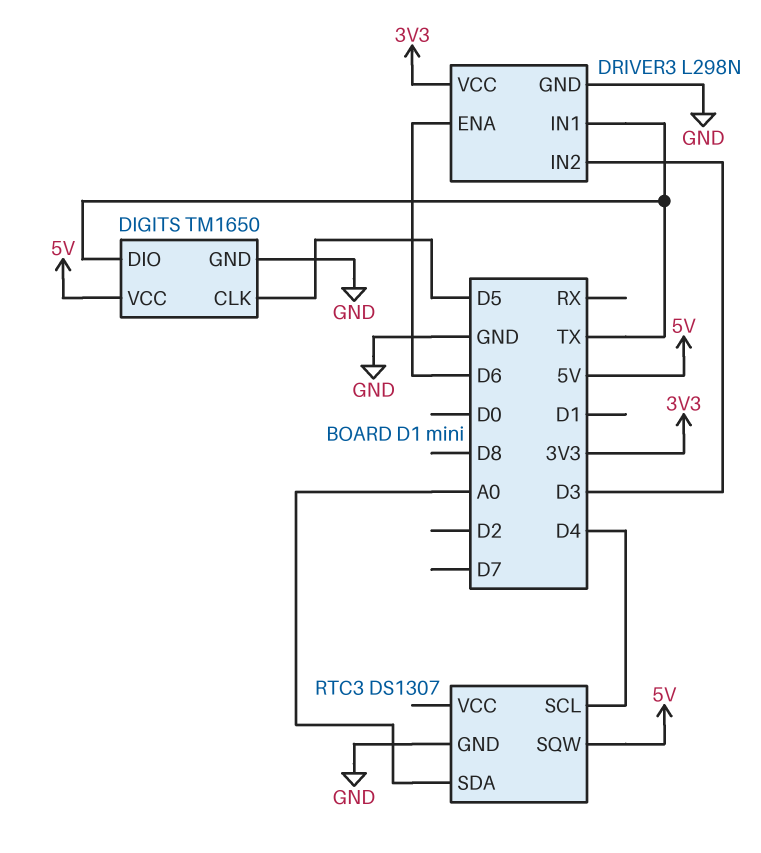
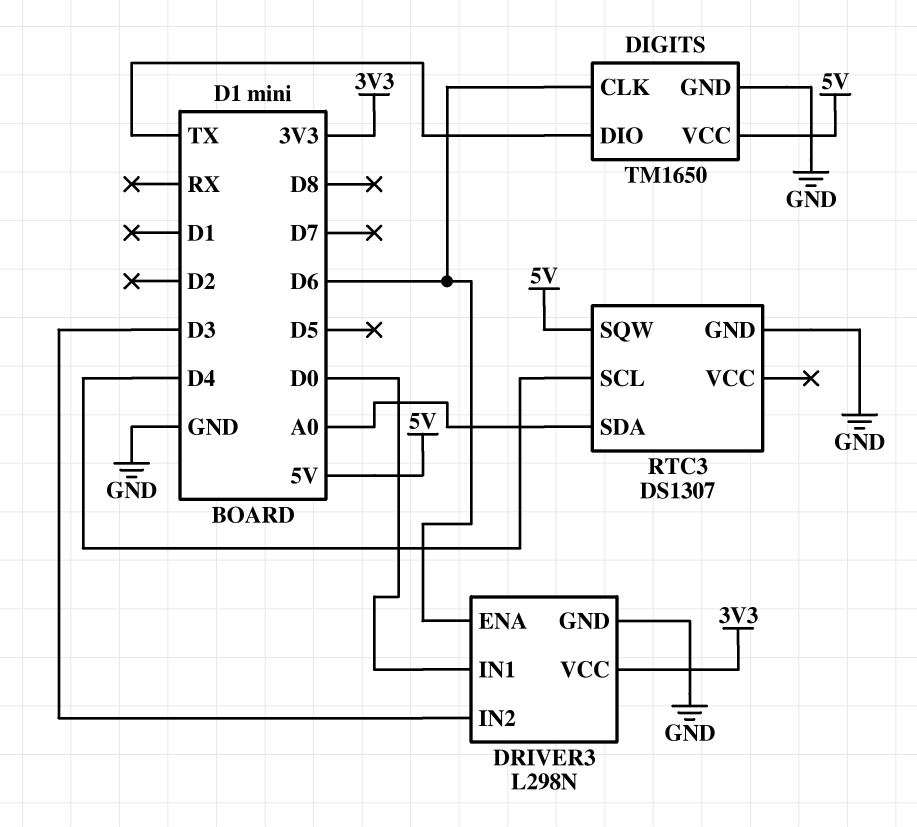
DIGITS pin CLK: D5 -> D6
DRIVER3 pin IN1: TX -> D0

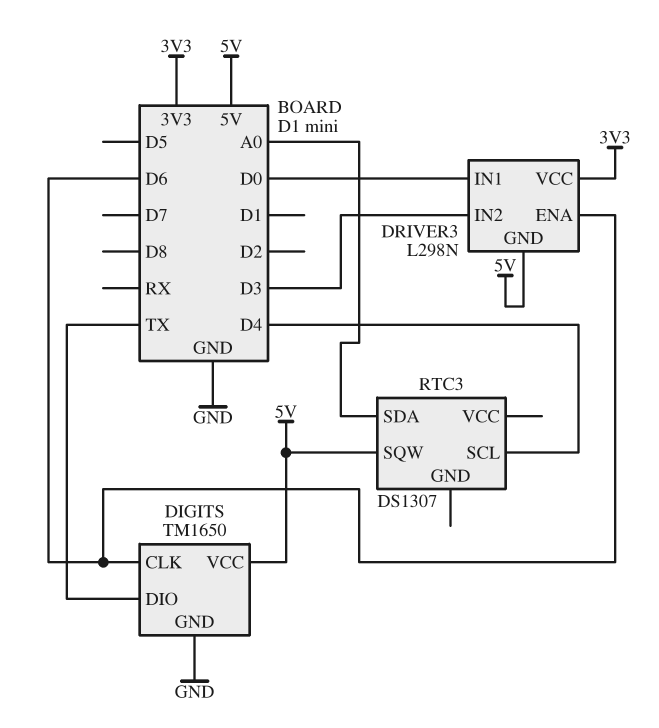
DRIVER3 pin GND: GND -> 5V
RTC3 pin GND: GND -> none

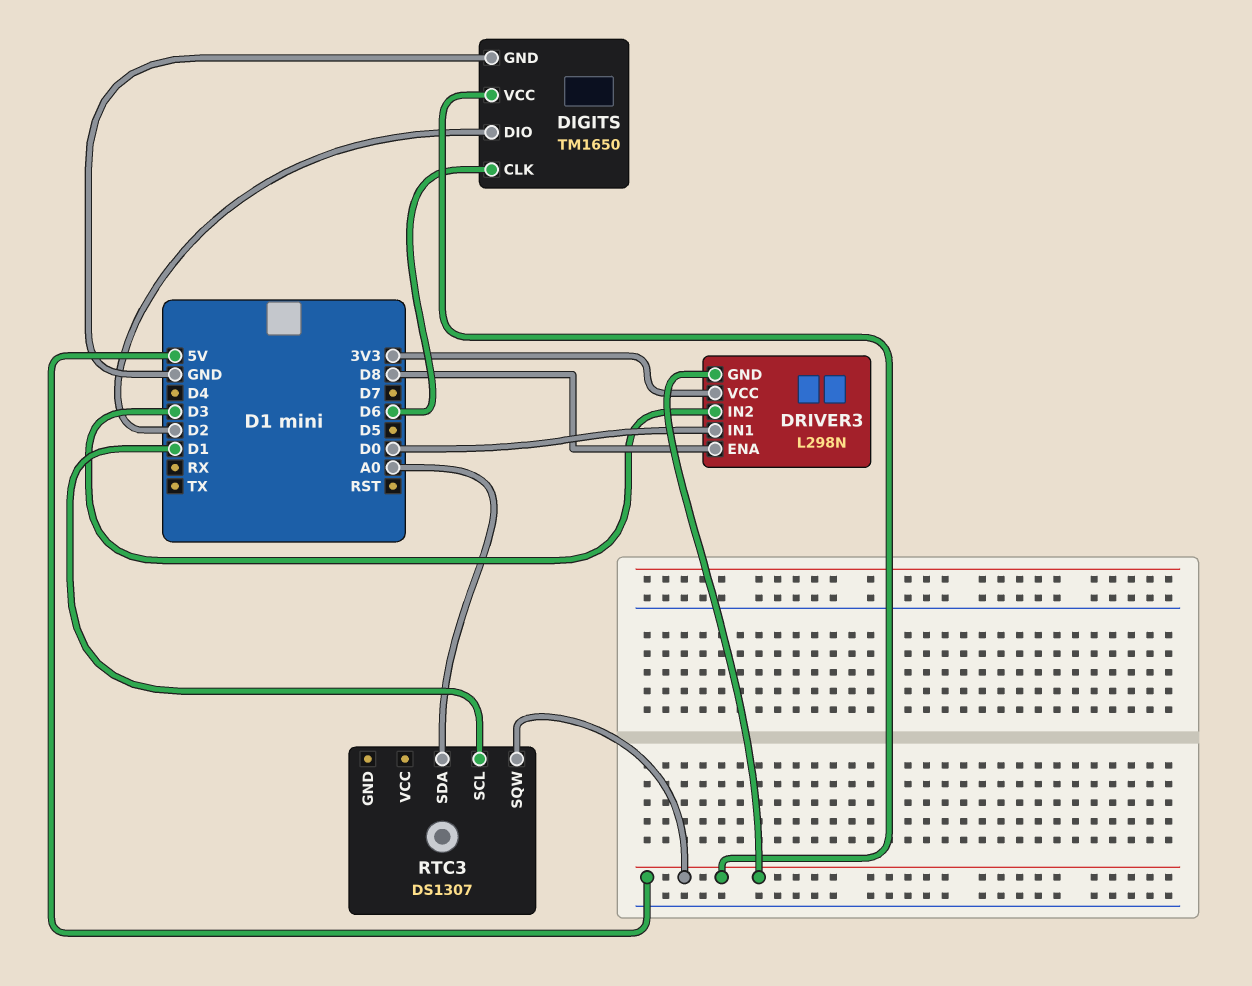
DIGITS pin DIO: TX -> D2
DRIVER3 pin ENA: D6 -> D8
RTC3 pin SCL: D4 -> D1

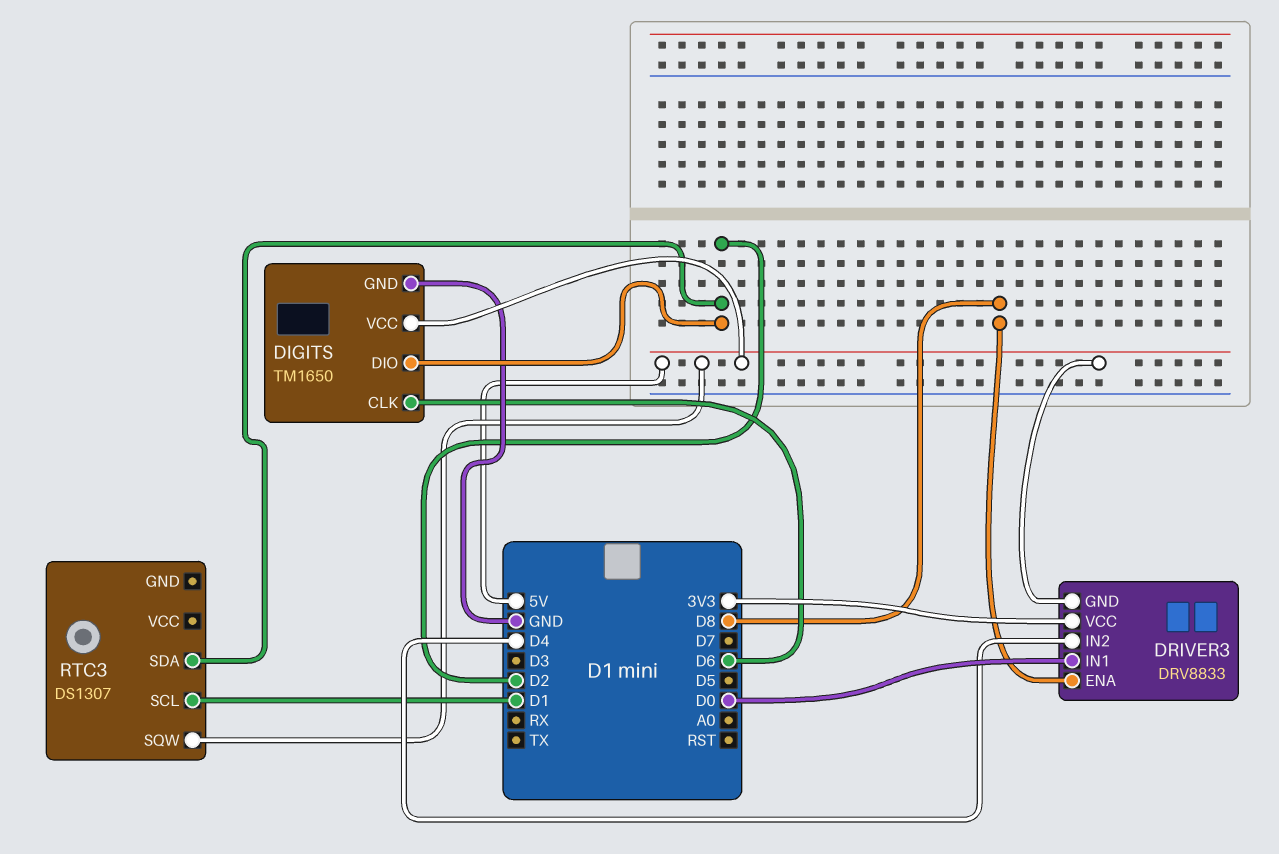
DRIVER3: L298N -> DRV8833
DRIVER3 pin IN2: D3 -> D4
RTC3 pin SDA: A0 -> D2

